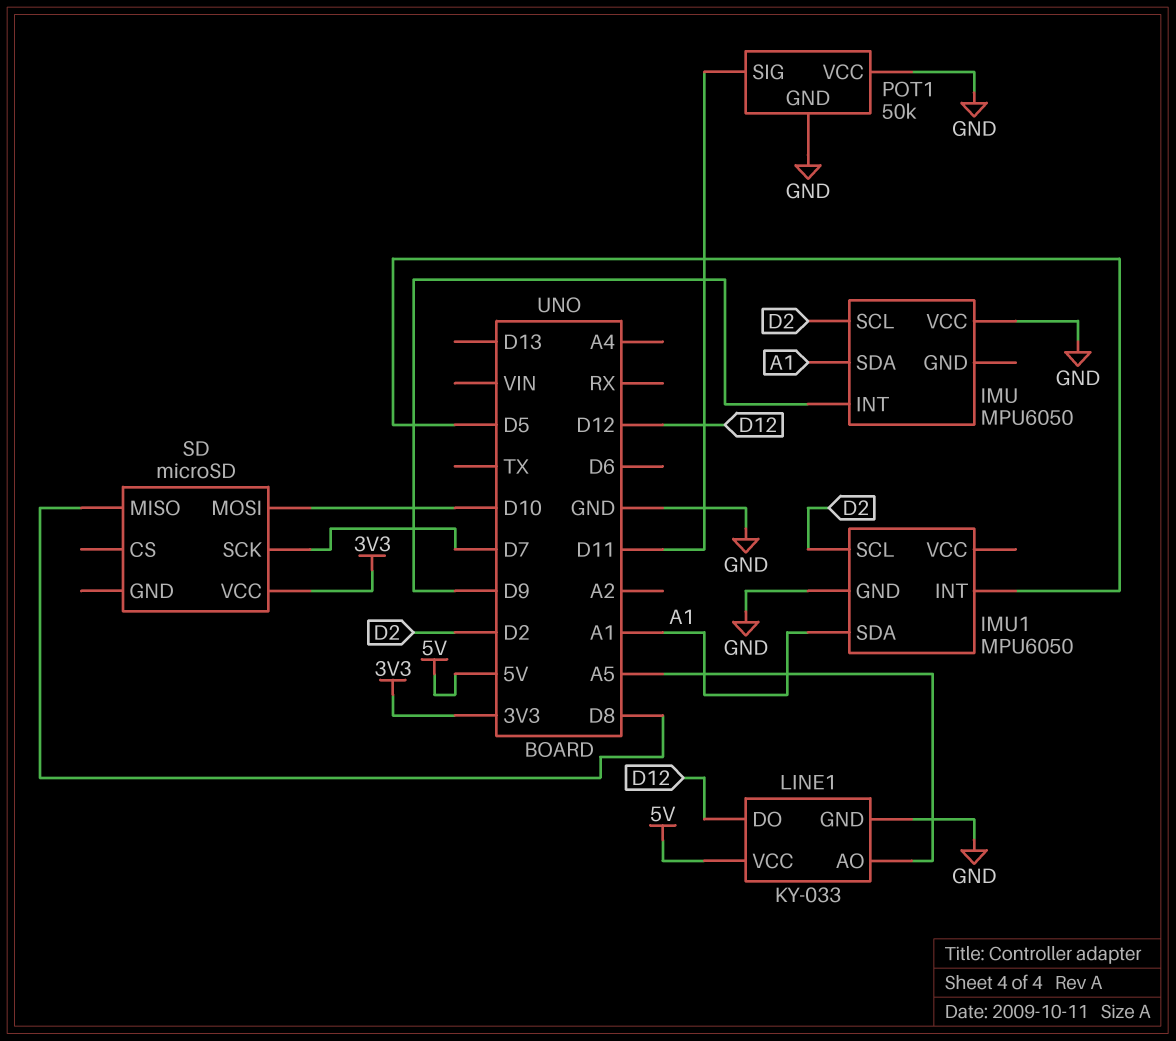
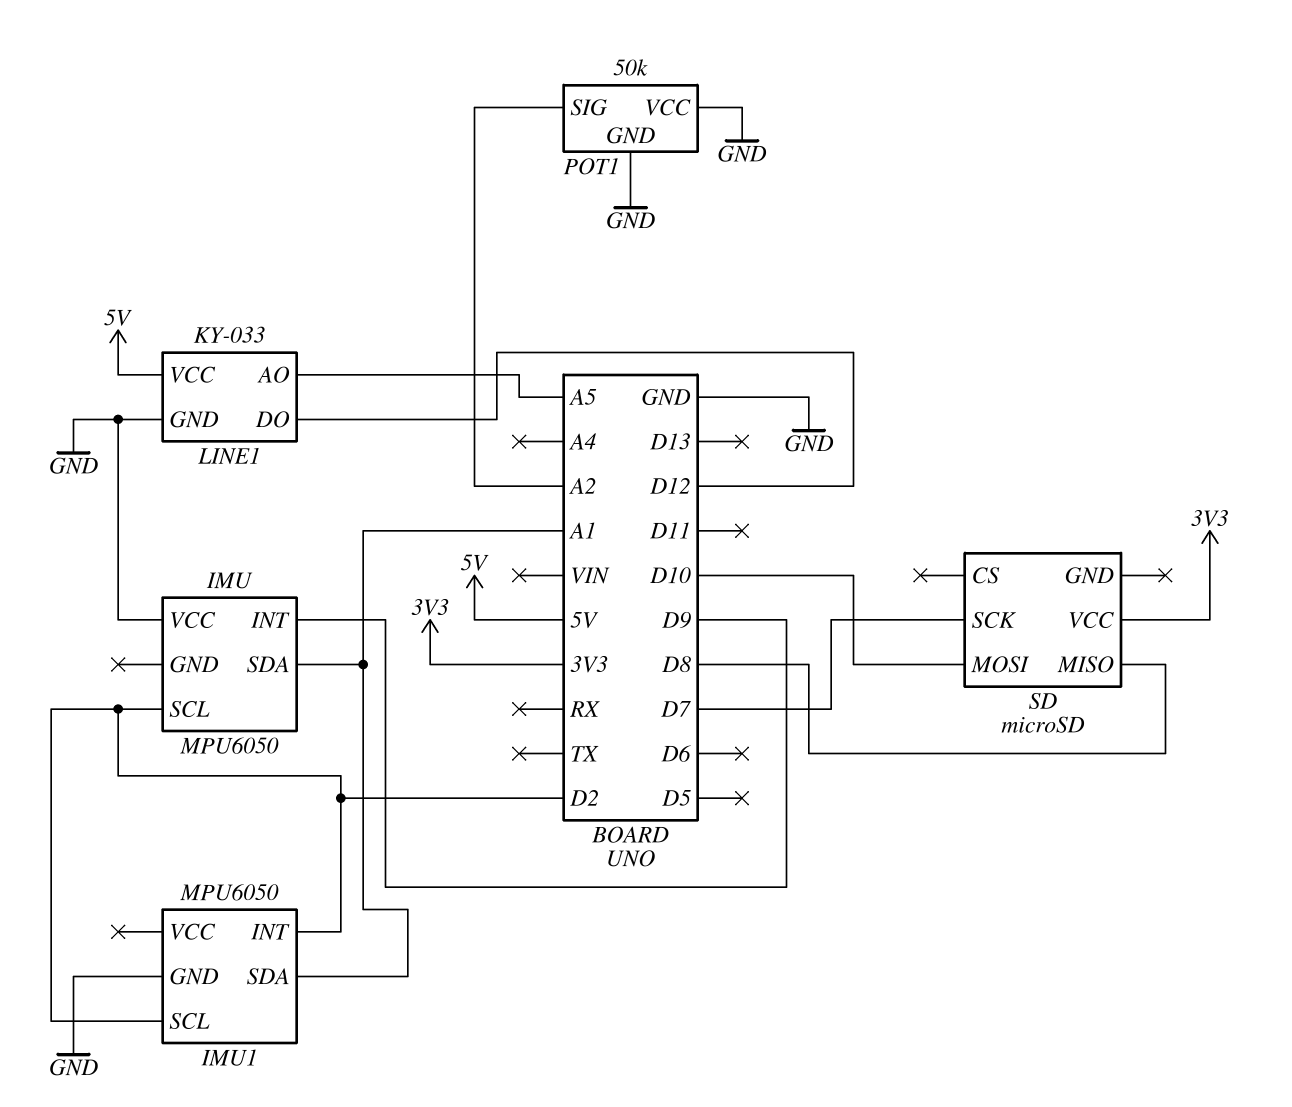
IMU1 pin INT: D5 -> D2
POT1 pin SIG: D11 -> A2

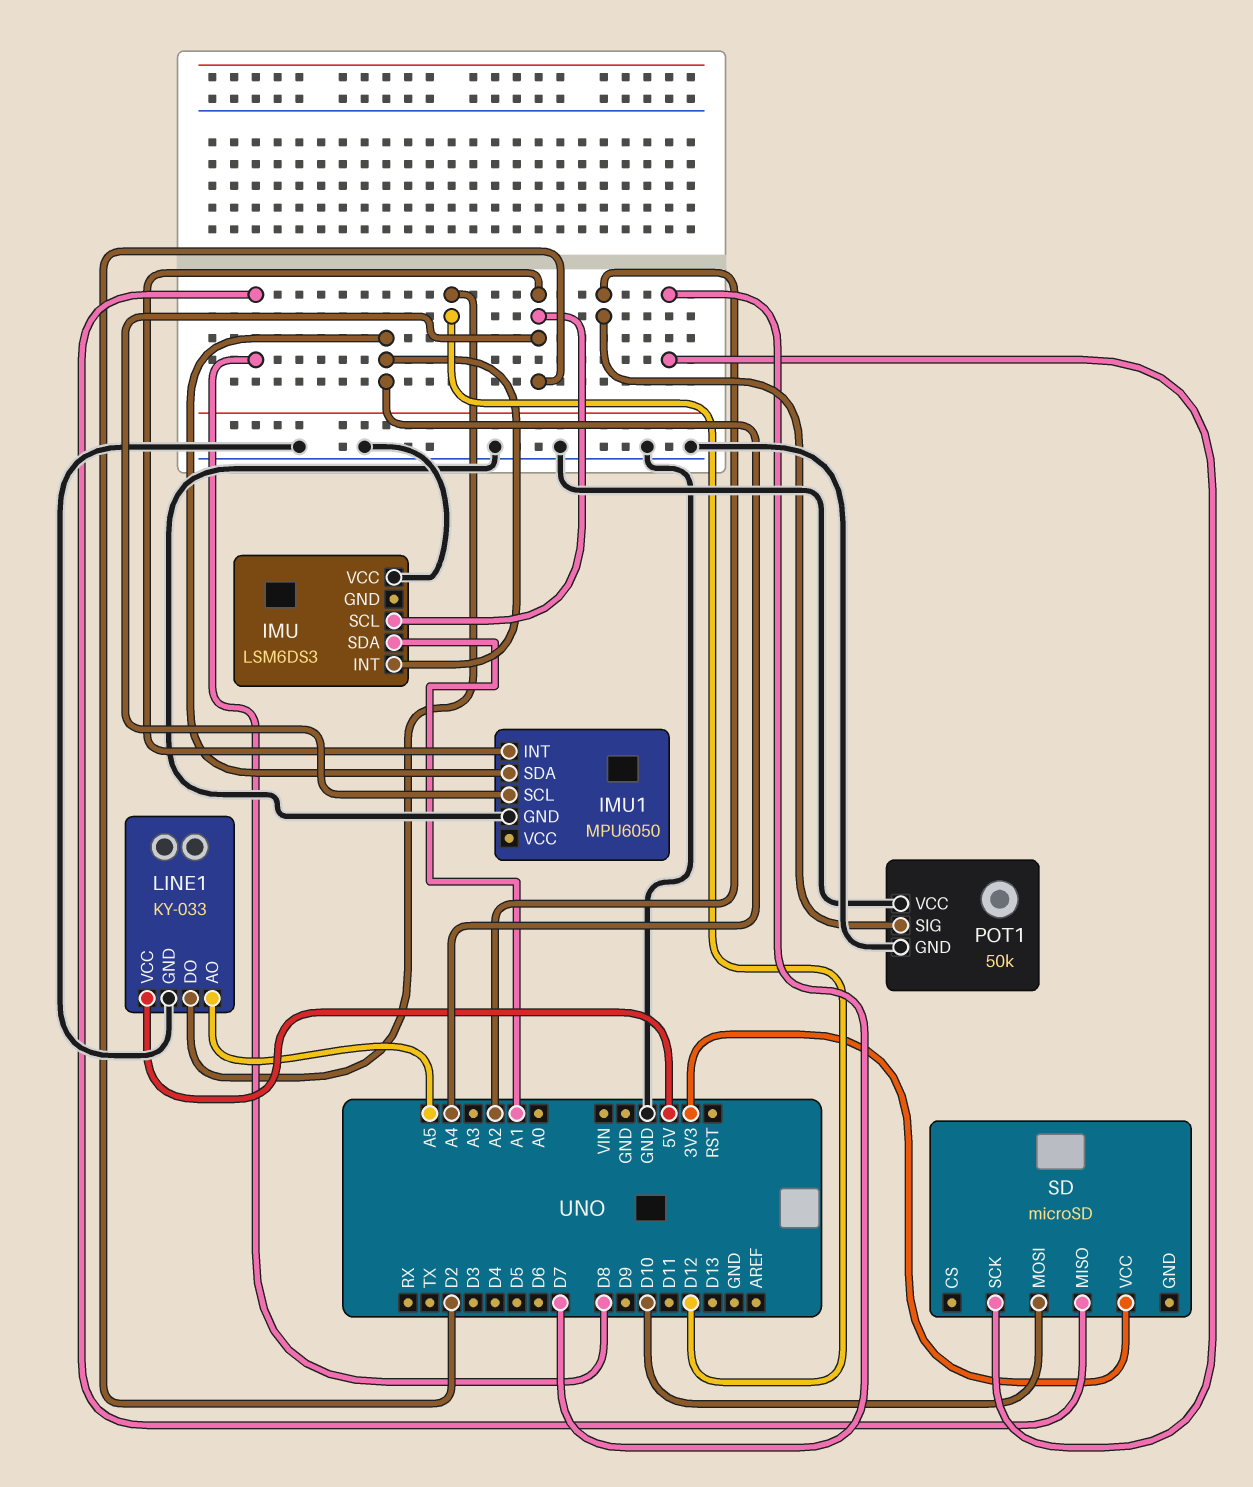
IMU: MPU6050 -> LSM6DS3
IMU pin INT: D9 -> A4
IMU1 pin SDA: A1 -> A4

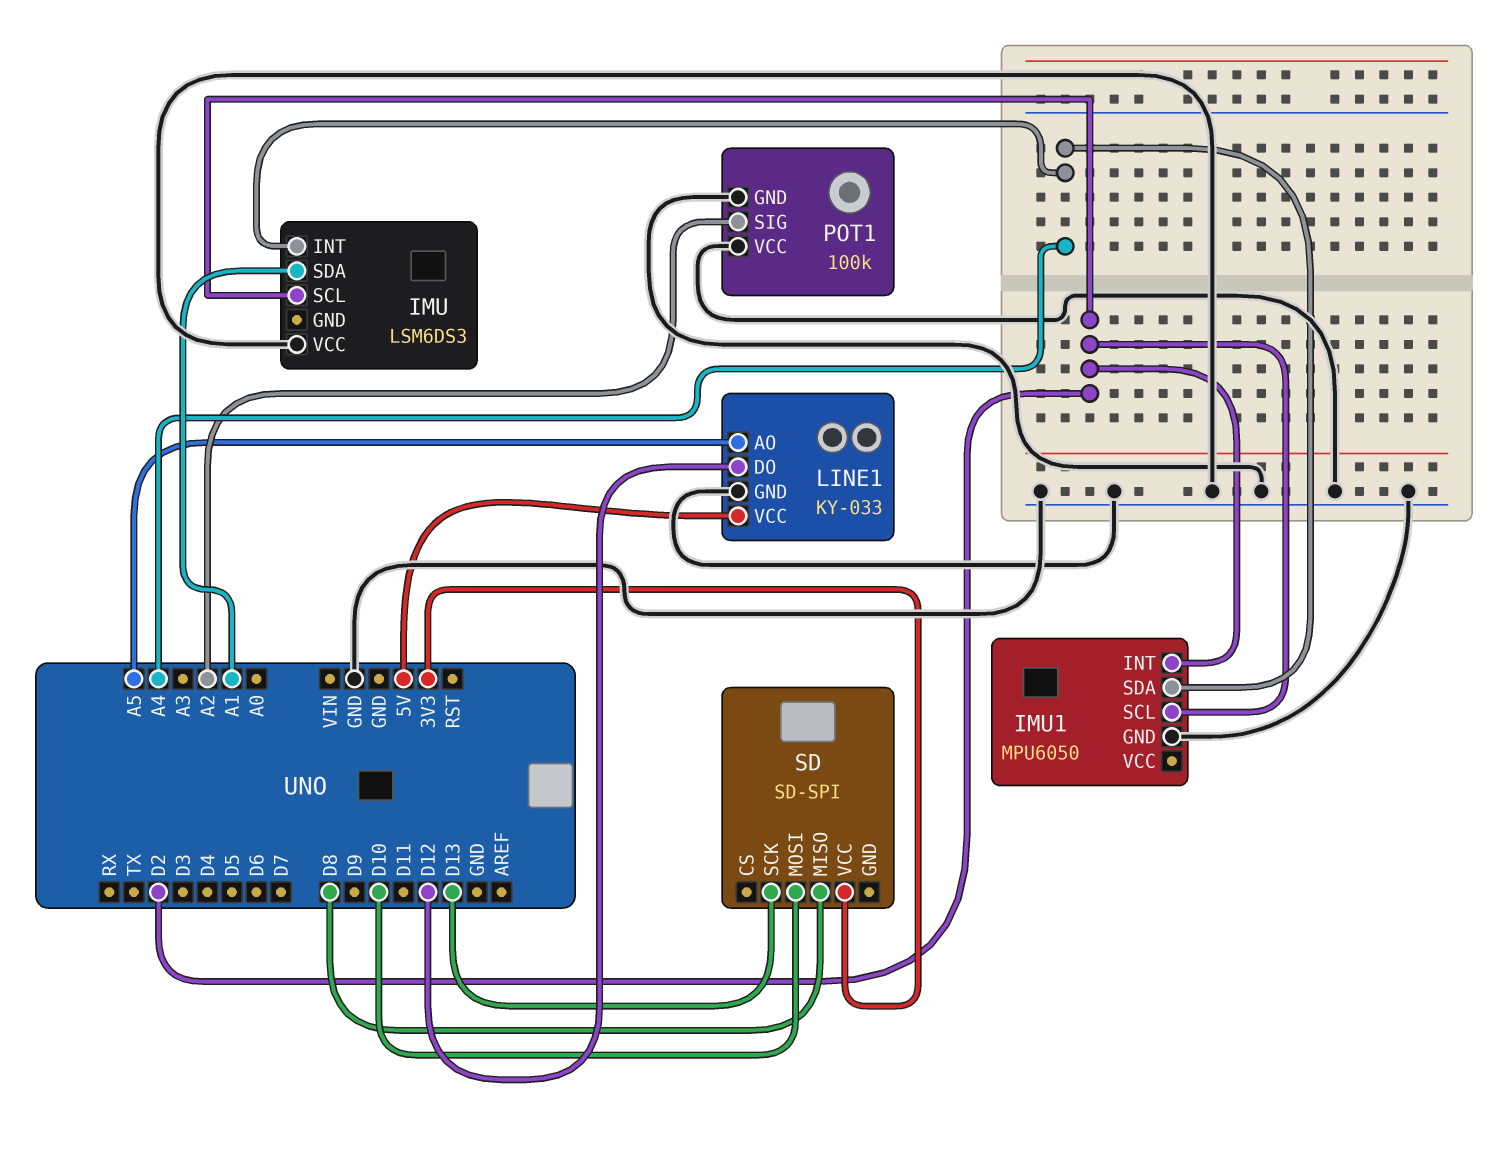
POT1: 50k -> 100k
SD: microSD -> SD-SPI
SD pin SCK: D7 -> D13

